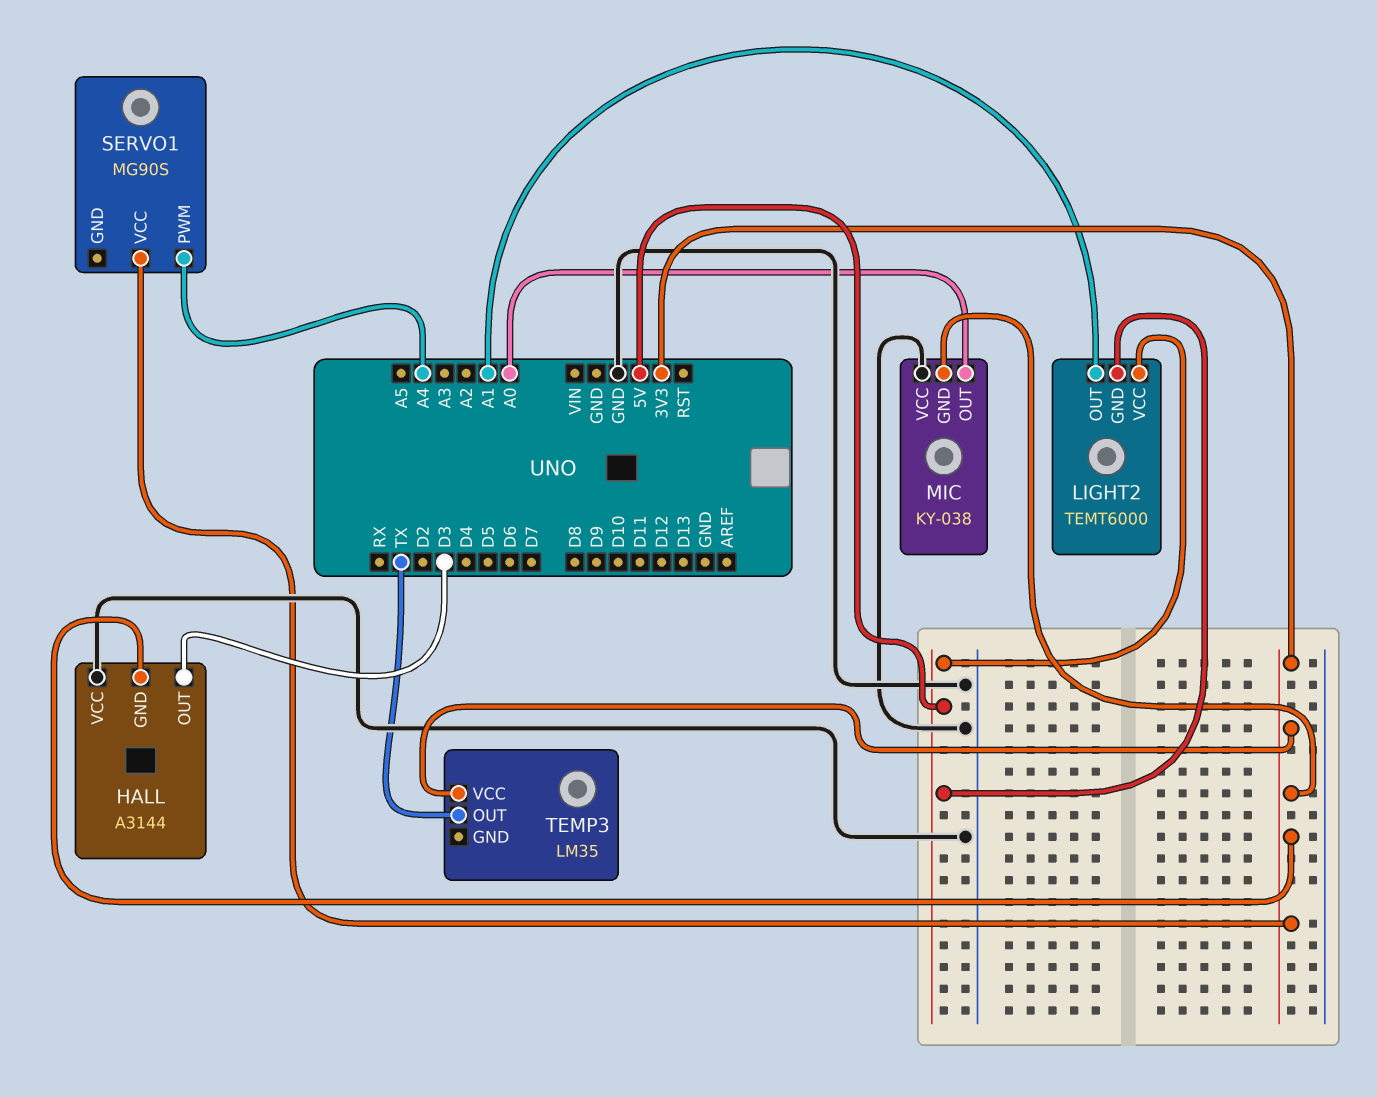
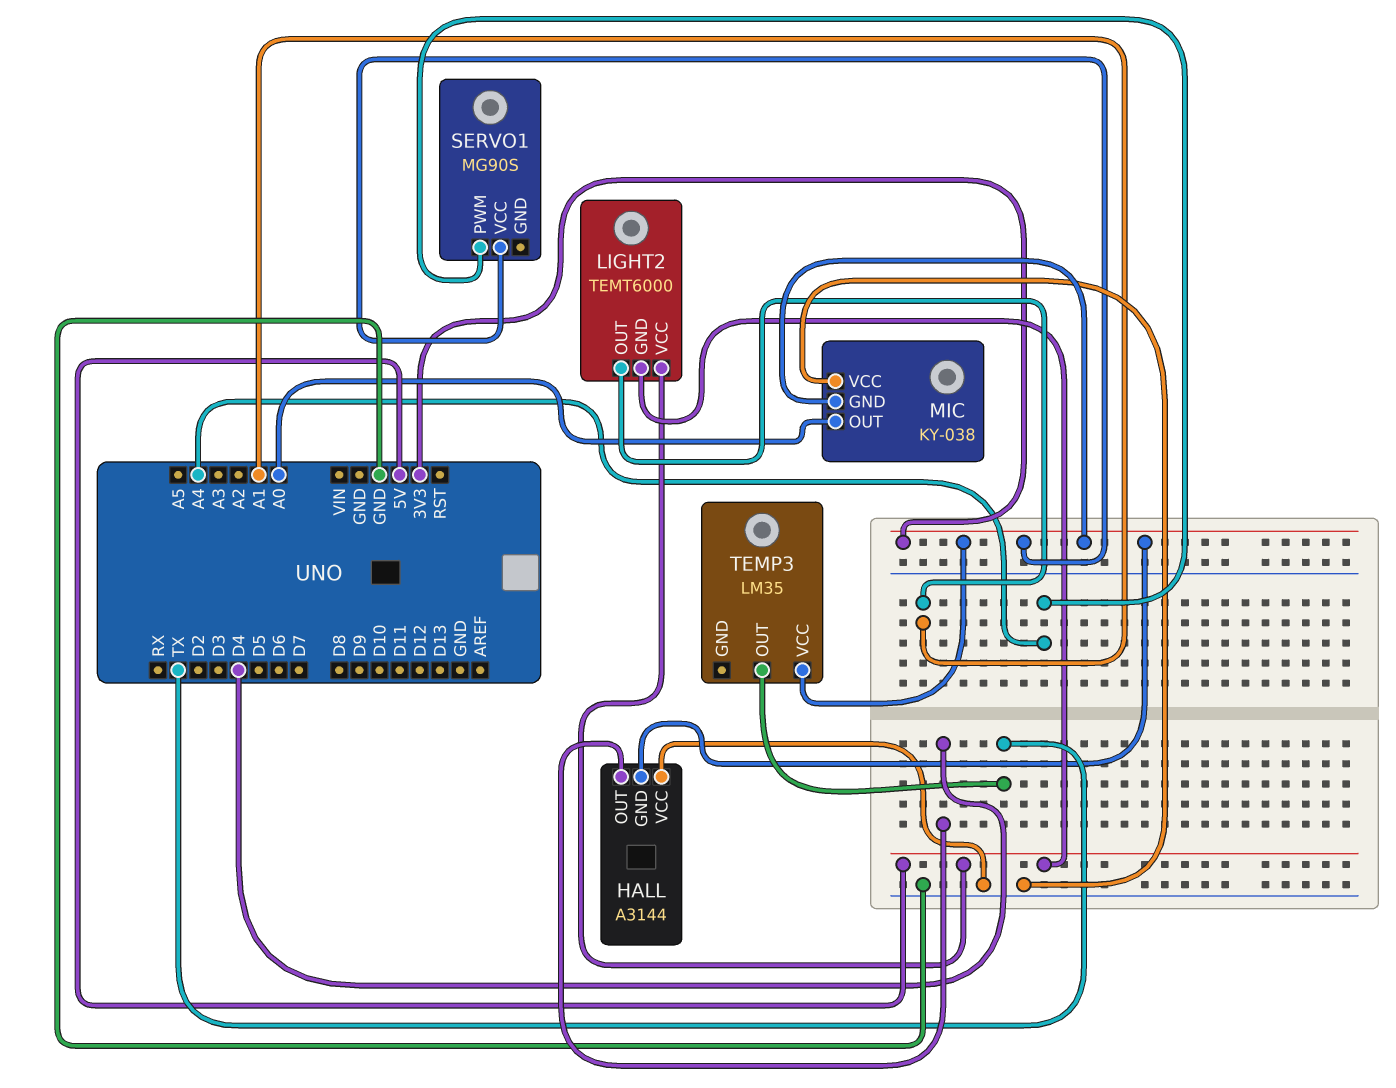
HALL pin OUT: D3 -> D4

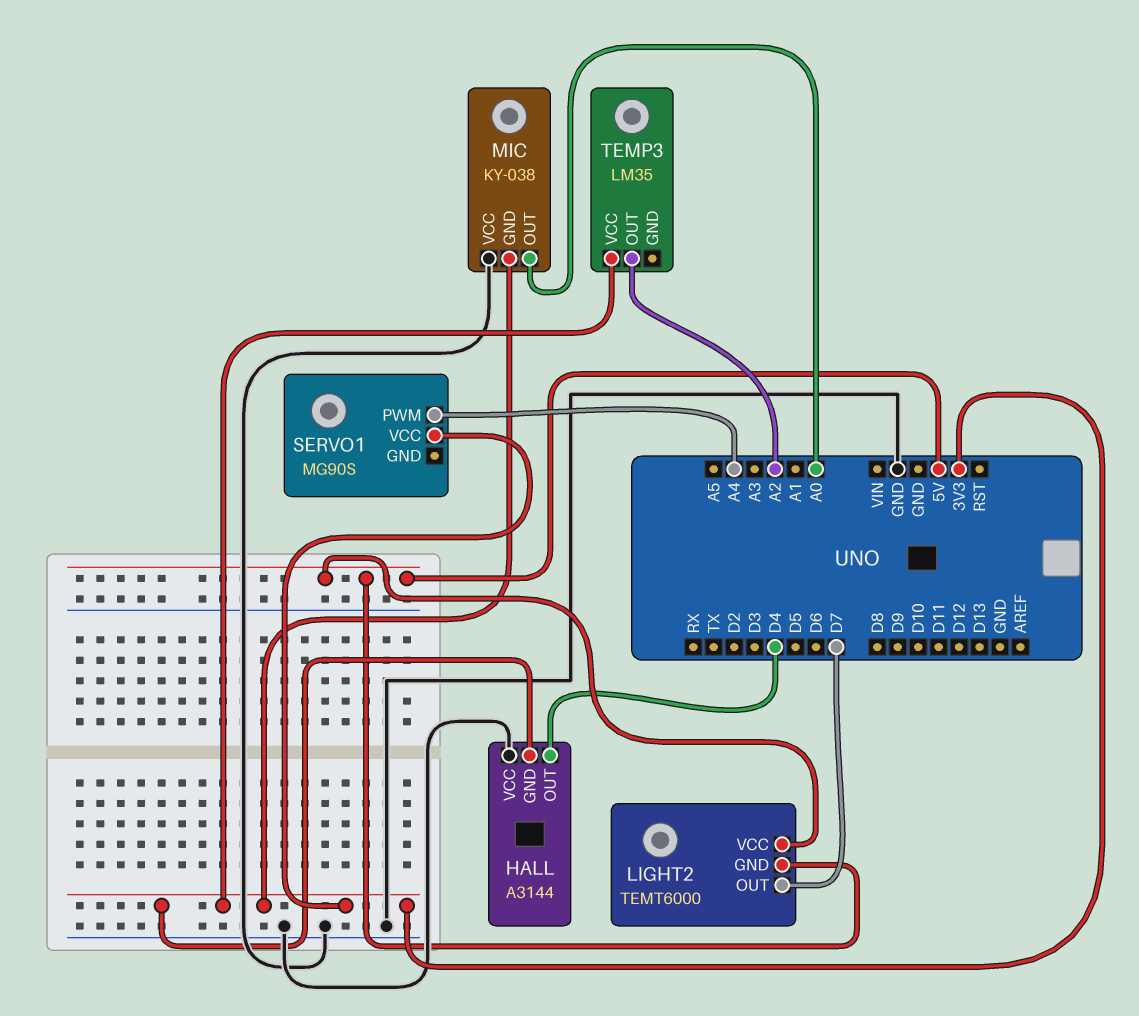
LIGHT2 pin OUT: A1 -> D7
TEMP3 pin OUT: TX -> A2

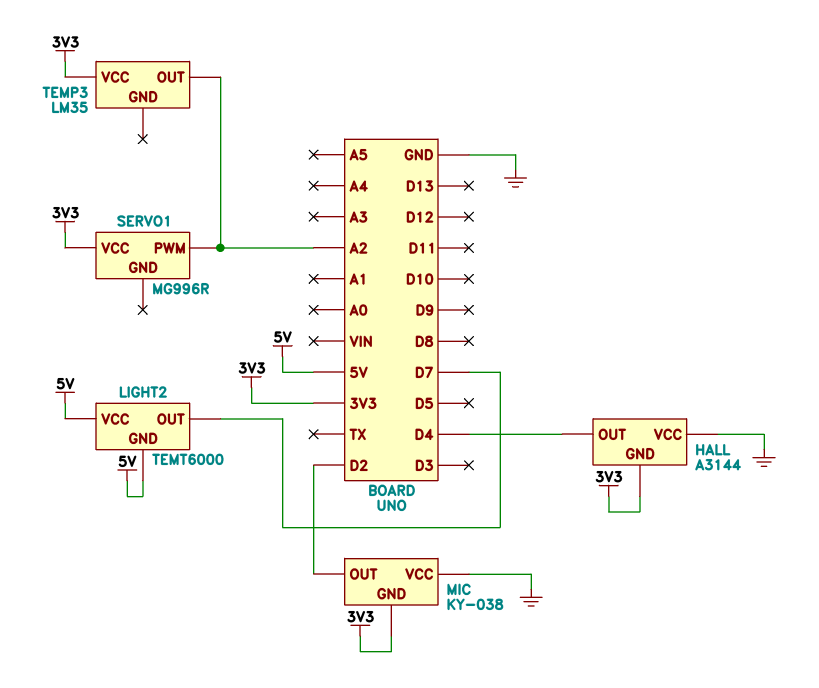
MIC pin OUT: A0 -> D2
SERVO1: MG90S -> MG996R
SERVO1 pin PWM: A4 -> A2

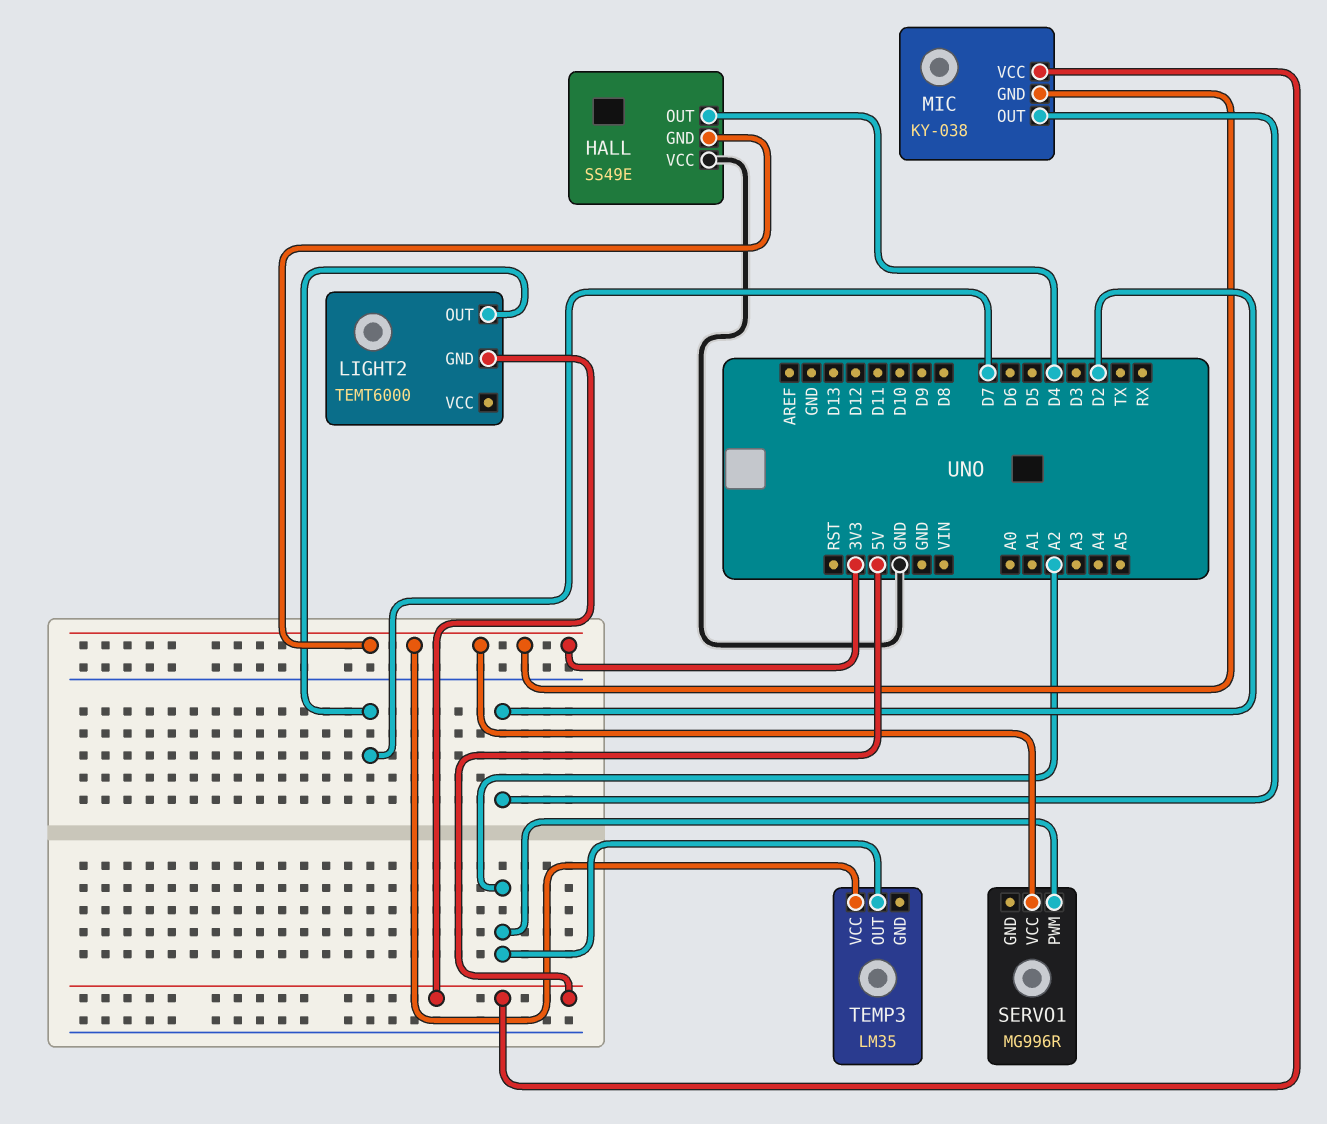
HALL: A3144 -> SS49E
LIGHT2 pin VCC: 5V -> none
MIC pin VCC: GND -> 5V

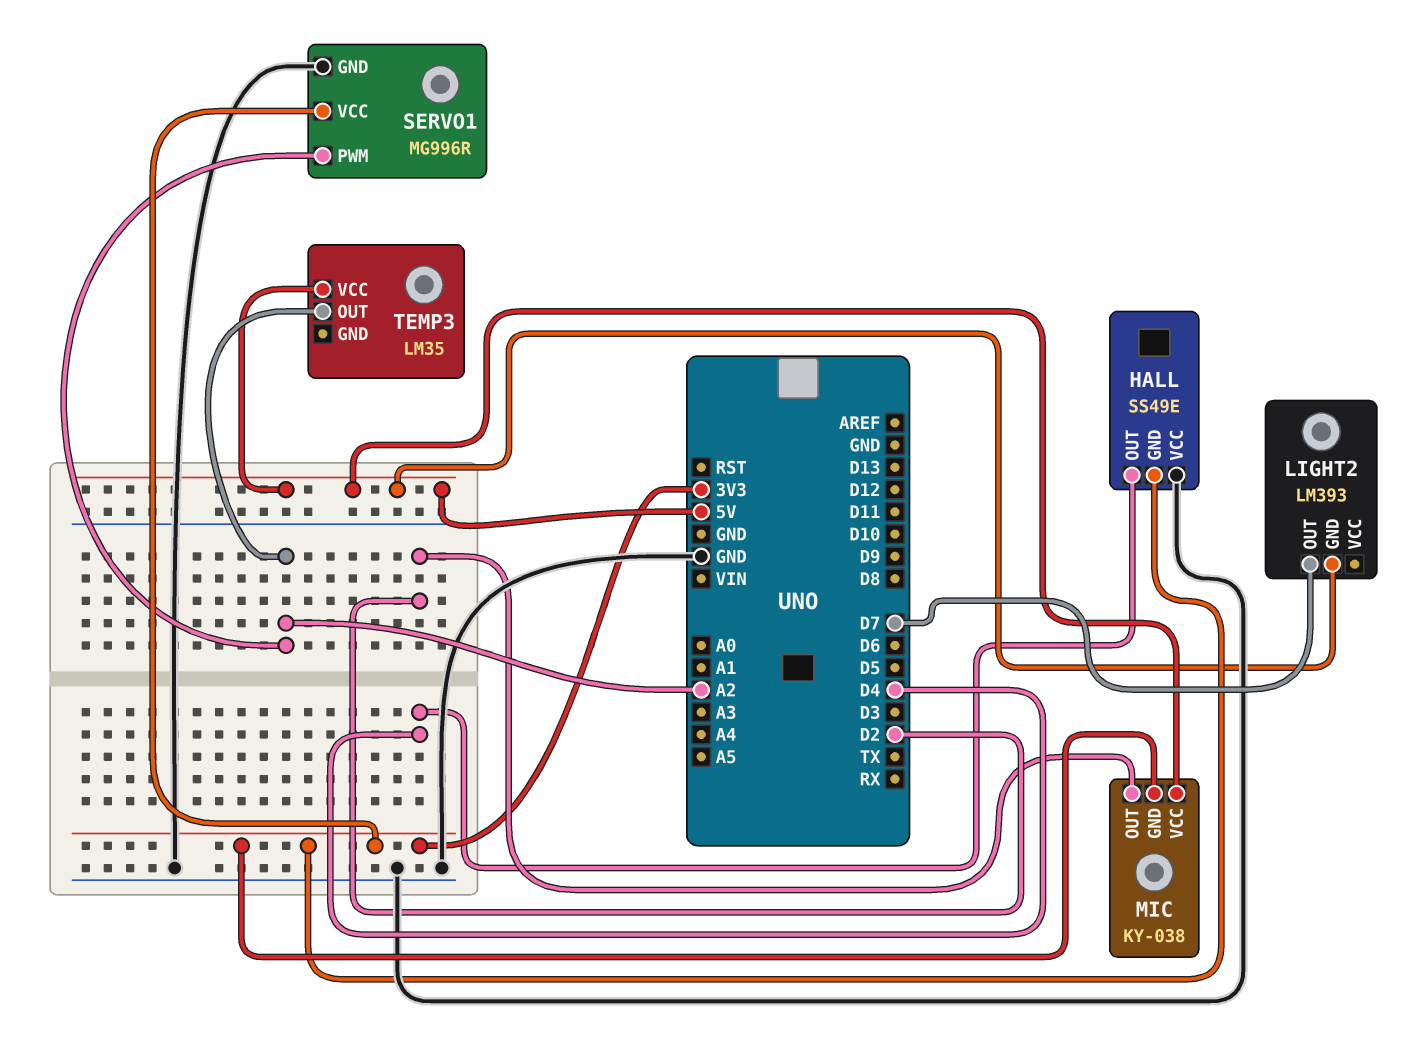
LIGHT2: TEMT6000 -> LM393
SERVO1 pin GND: none -> GND
TEMP3 pin VCC: 3V3 -> 5V

